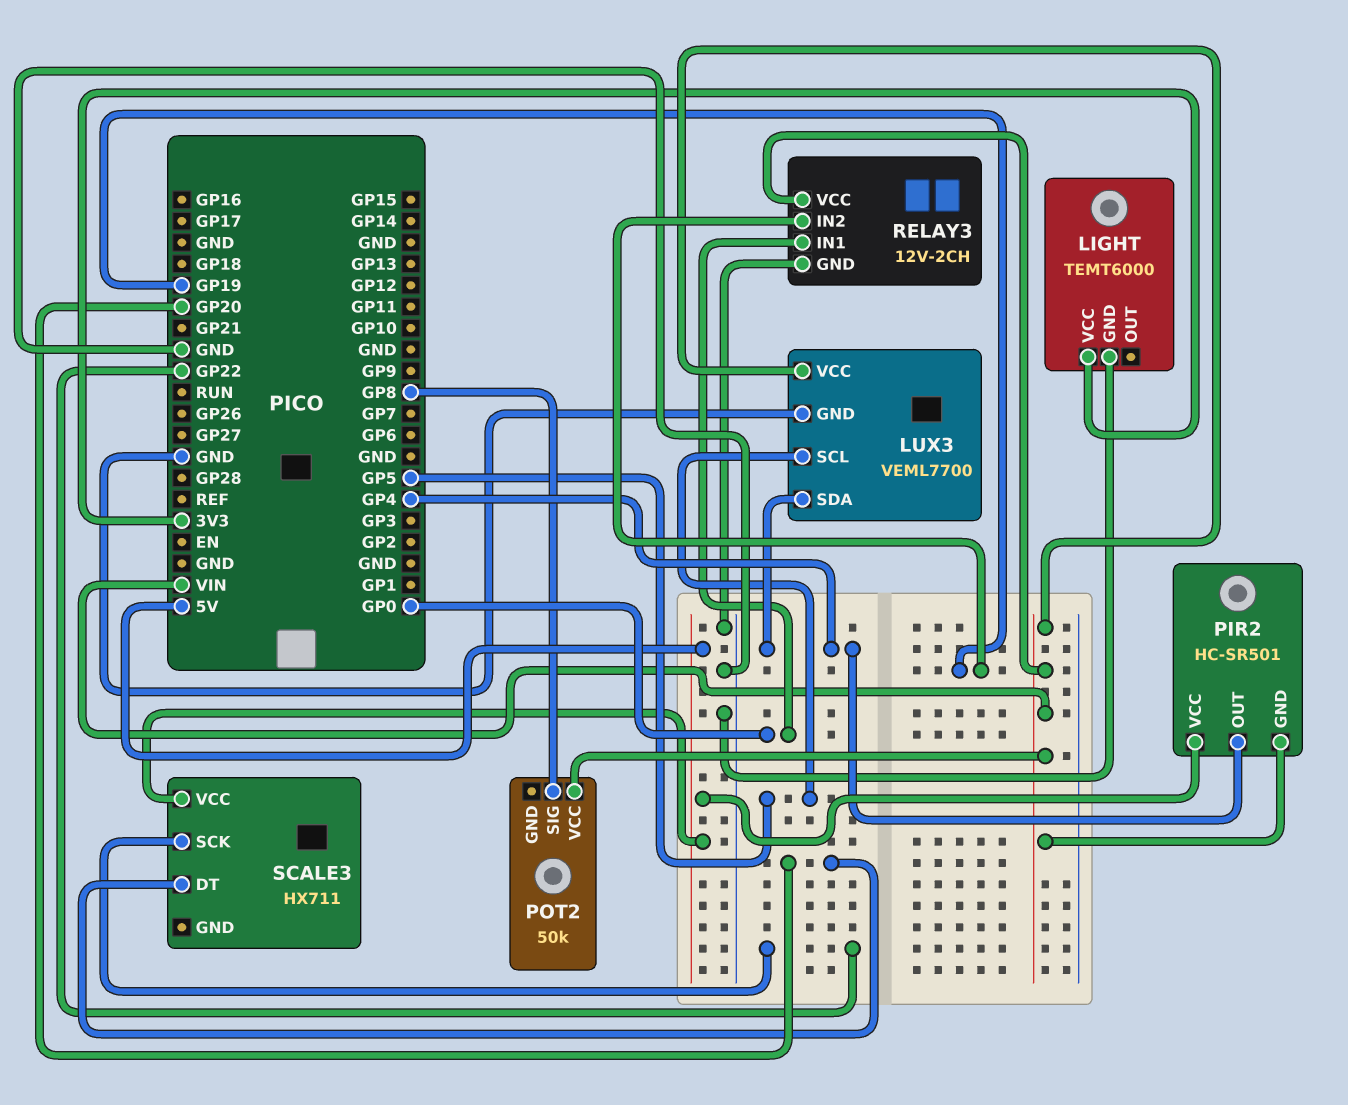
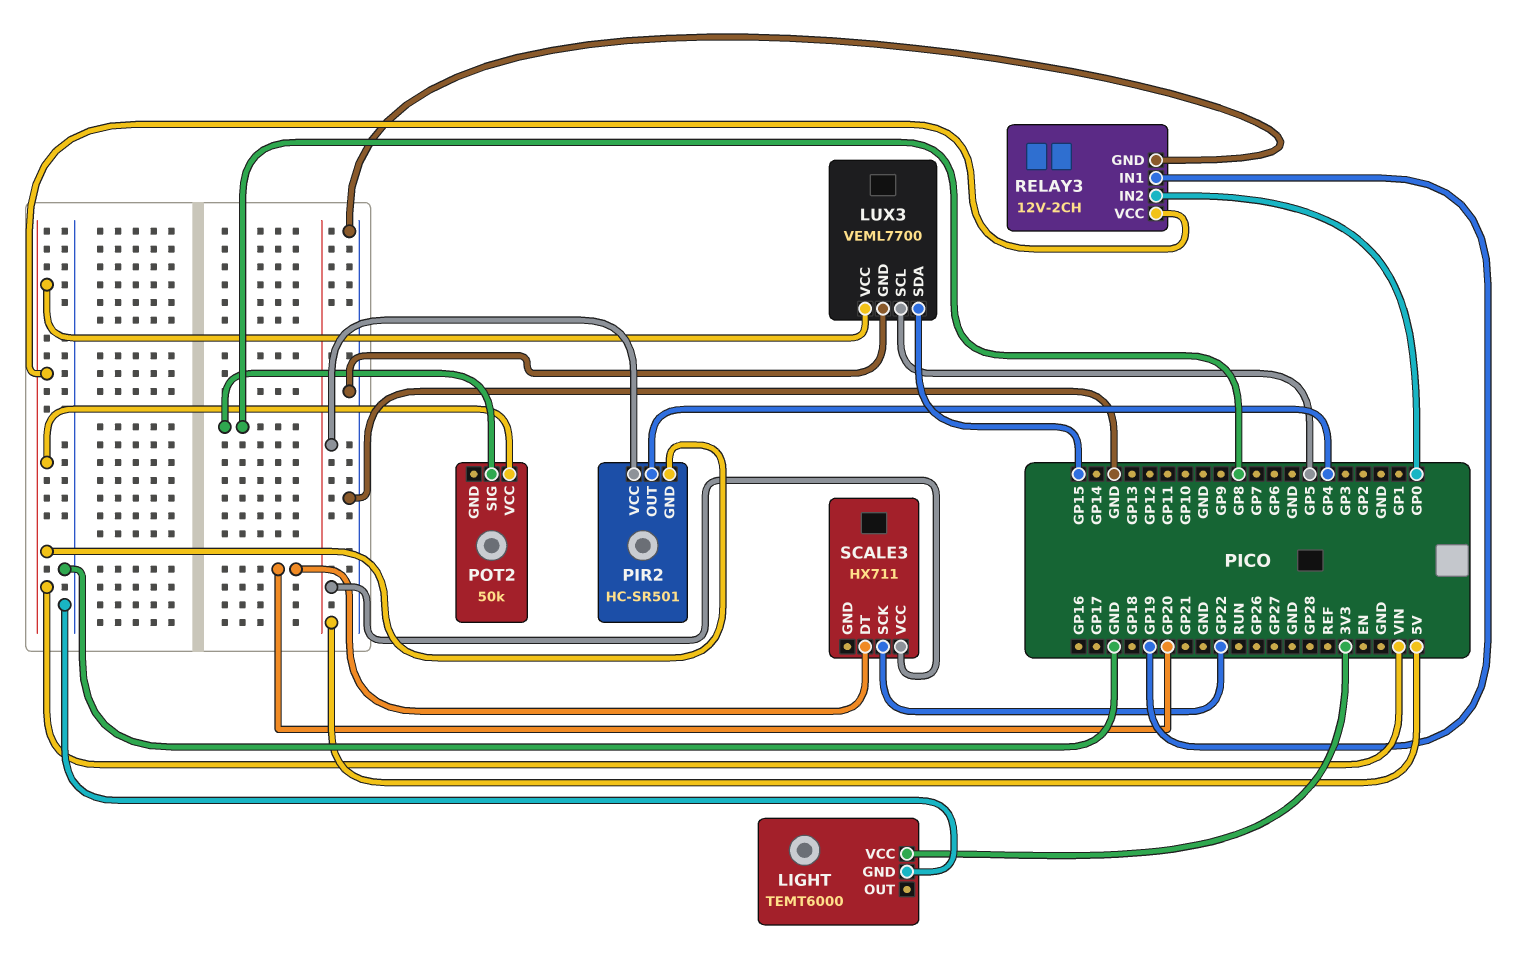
LUX3 pin SDA: GP4 -> GP15
RELAY3 pin IN1: GP0 -> GP19
RELAY3 pin IN2: GP19 -> GP0

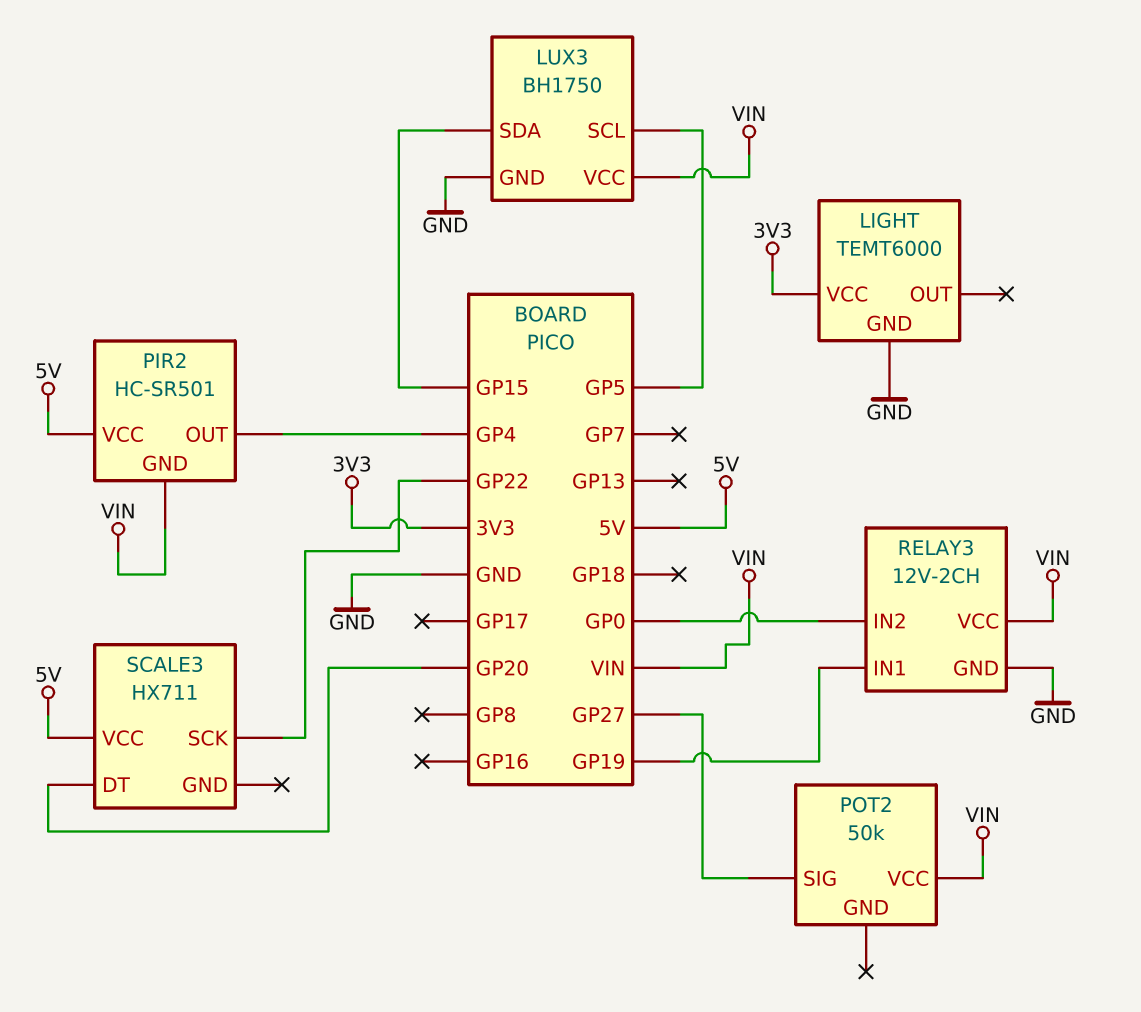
LUX3: VEML7700 -> BH1750
POT2 pin SIG: GP8 -> GP27

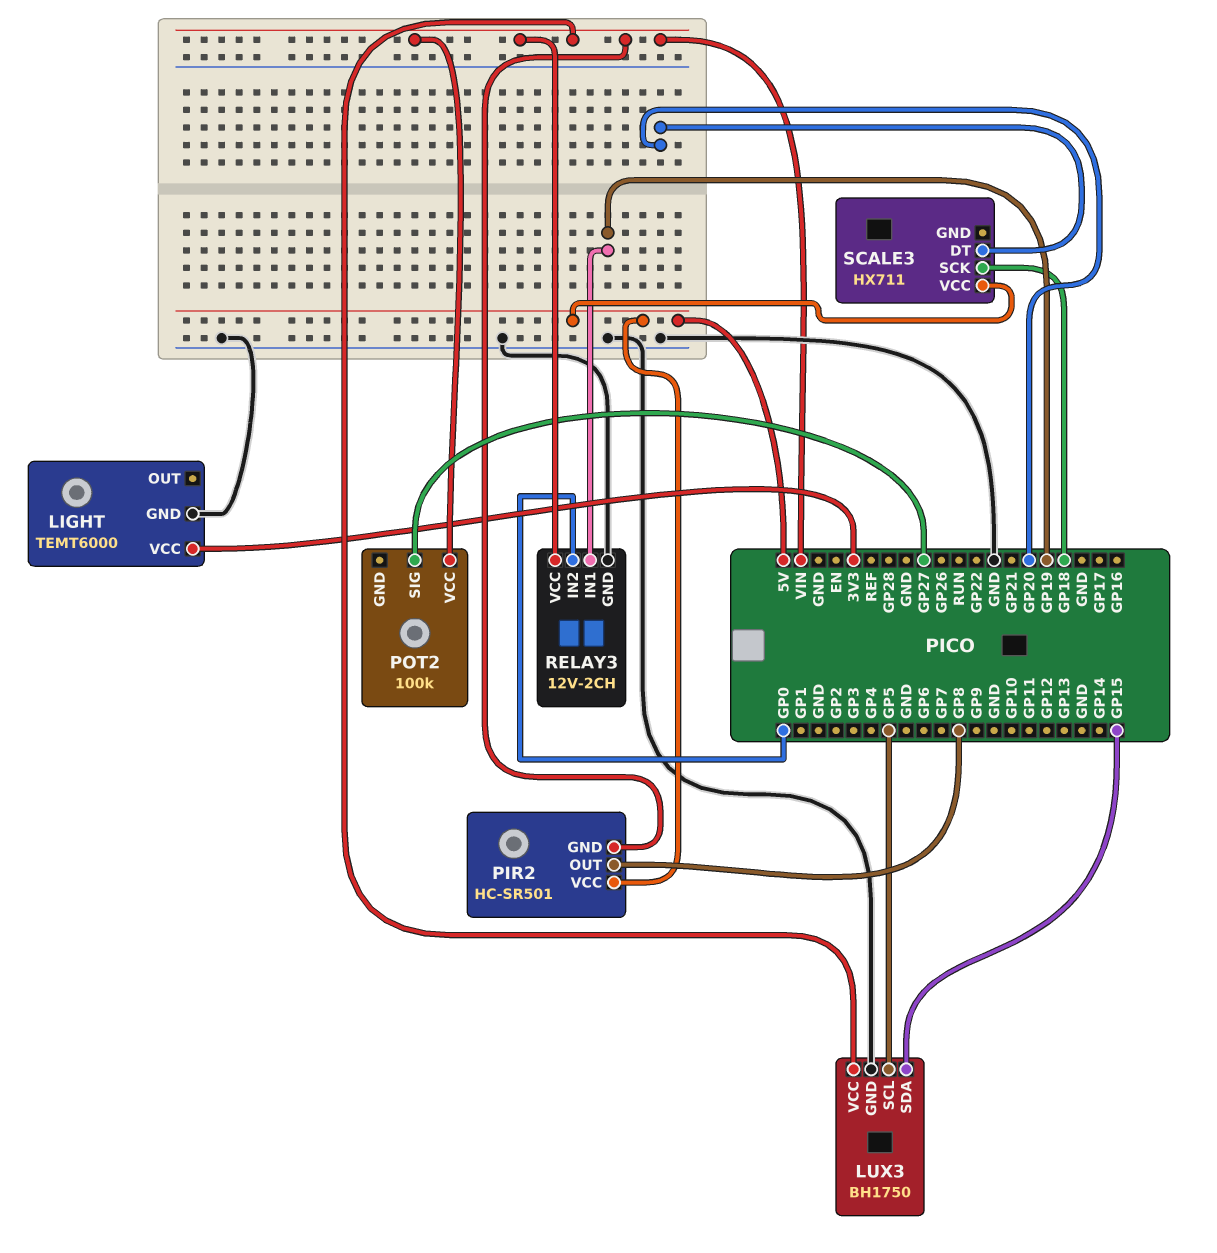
PIR2 pin OUT: GP4 -> GP8
POT2: 50k -> 100k
SCALE3 pin SCK: GP22 -> GP18

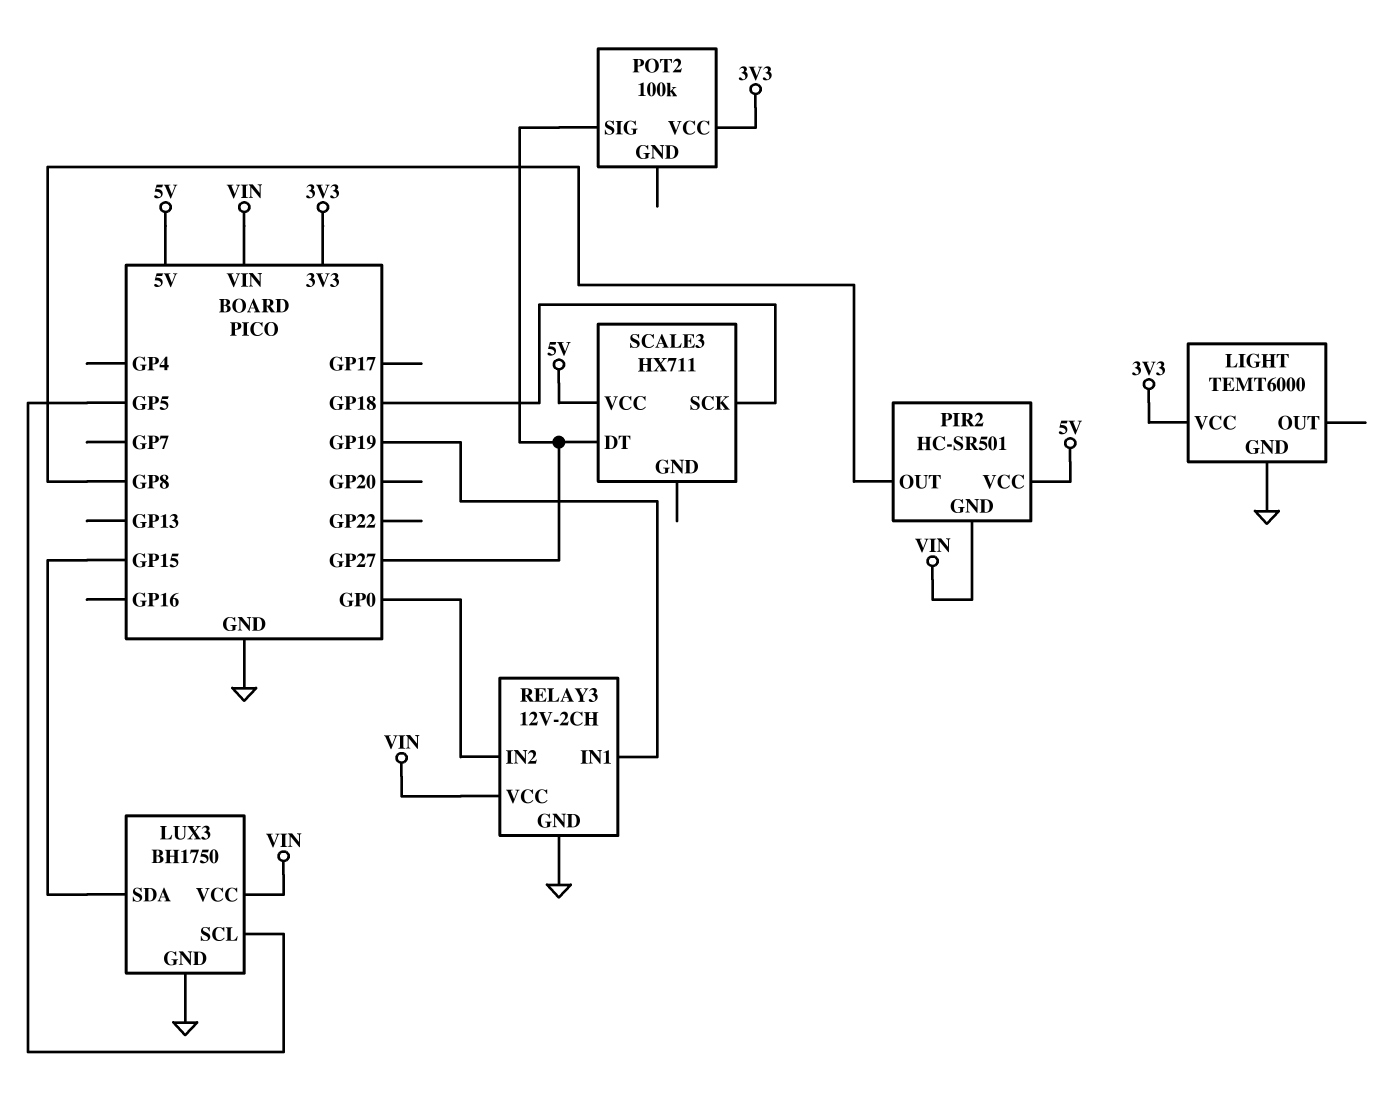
POT2 pin VCC: VIN -> 3V3
SCALE3 pin DT: GP20 -> GP27

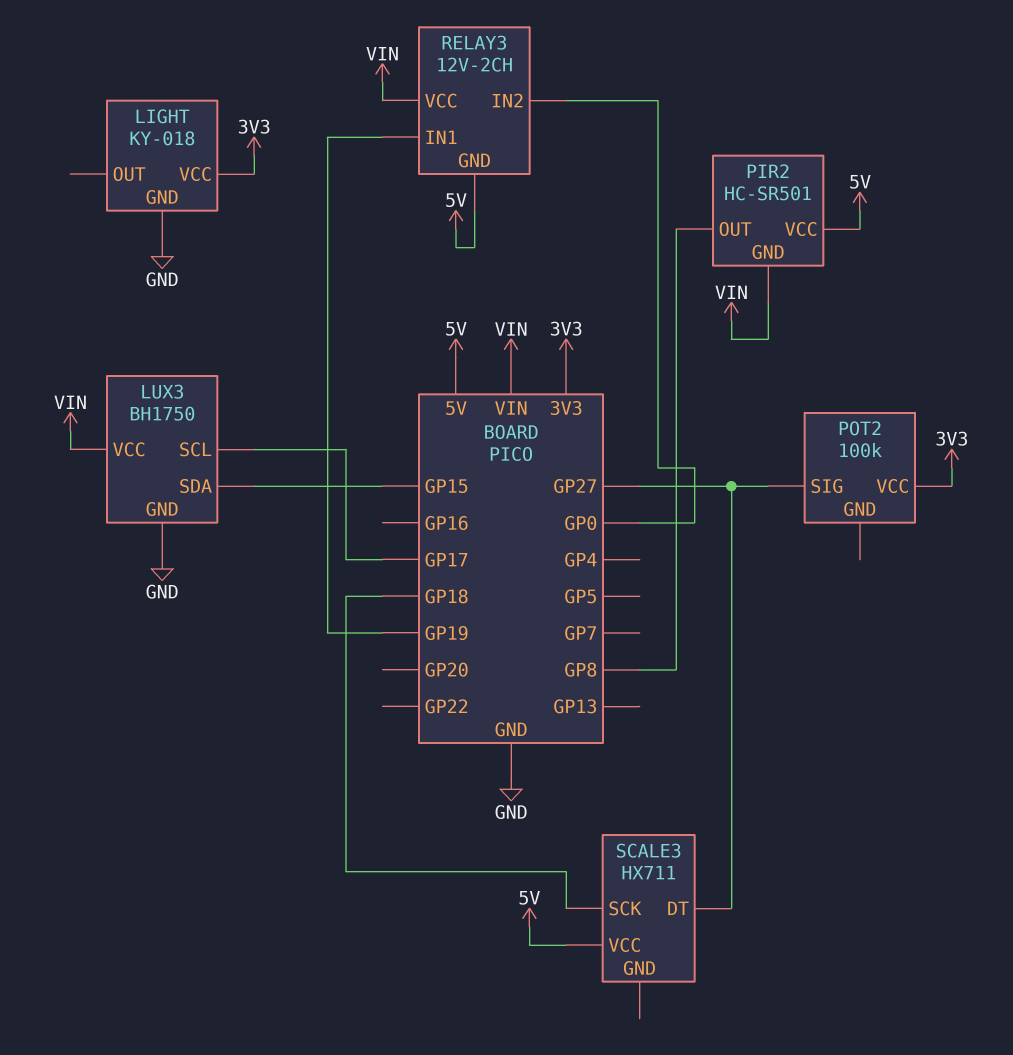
LIGHT: TEMT6000 -> KY-018
LUX3 pin SCL: GP5 -> GP17
RELAY3 pin GND: GND -> 5V

